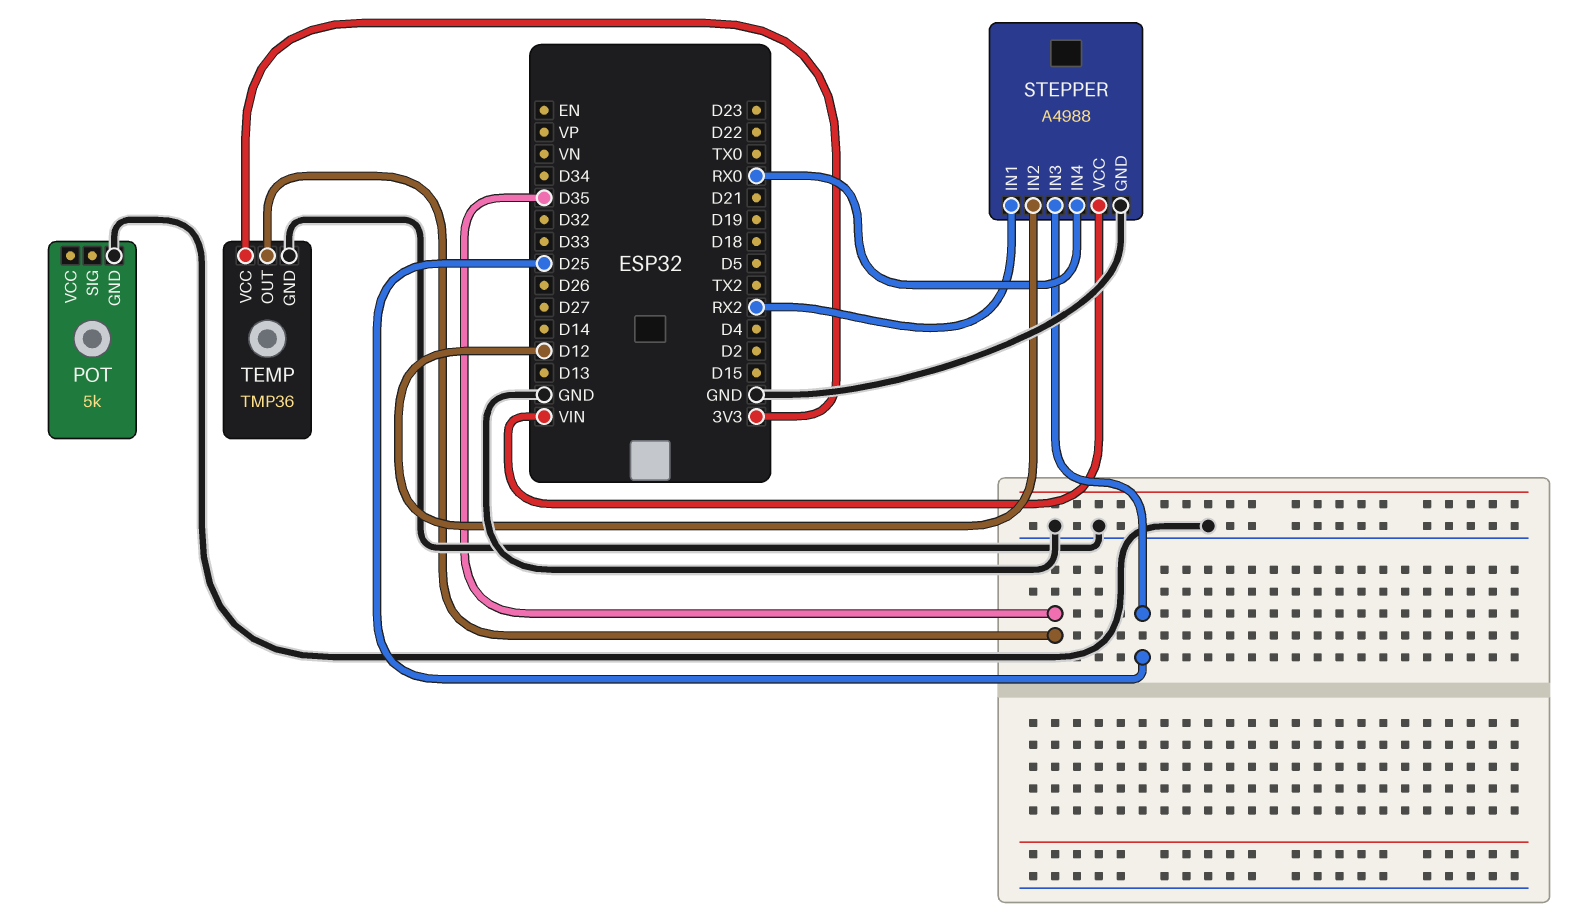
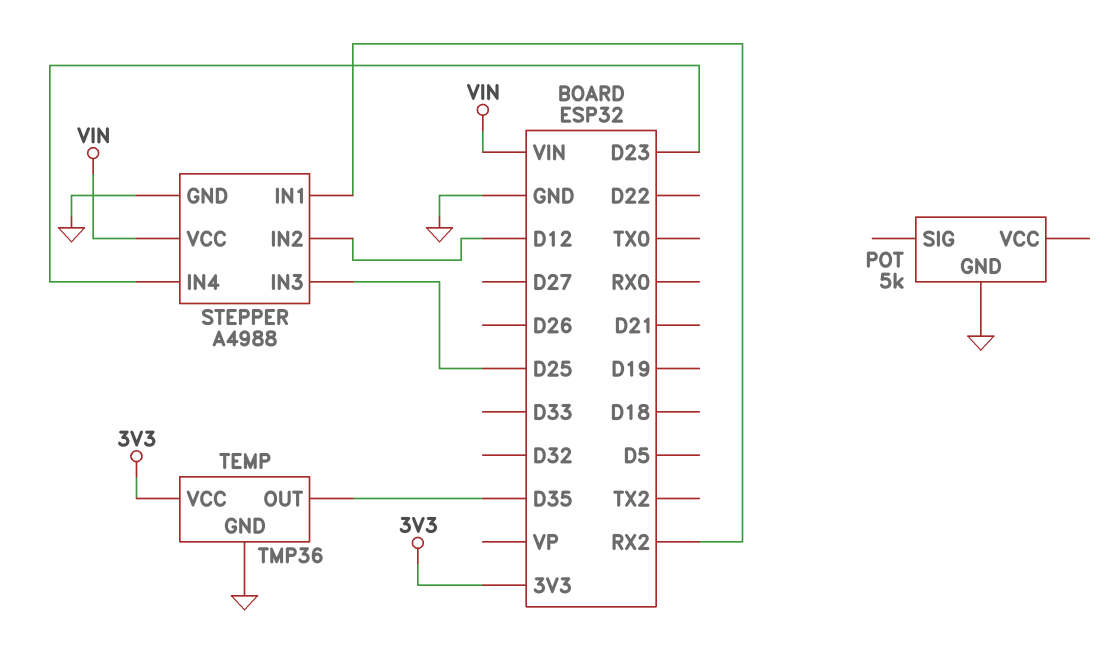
STEPPER pin IN4: RX0 -> D23

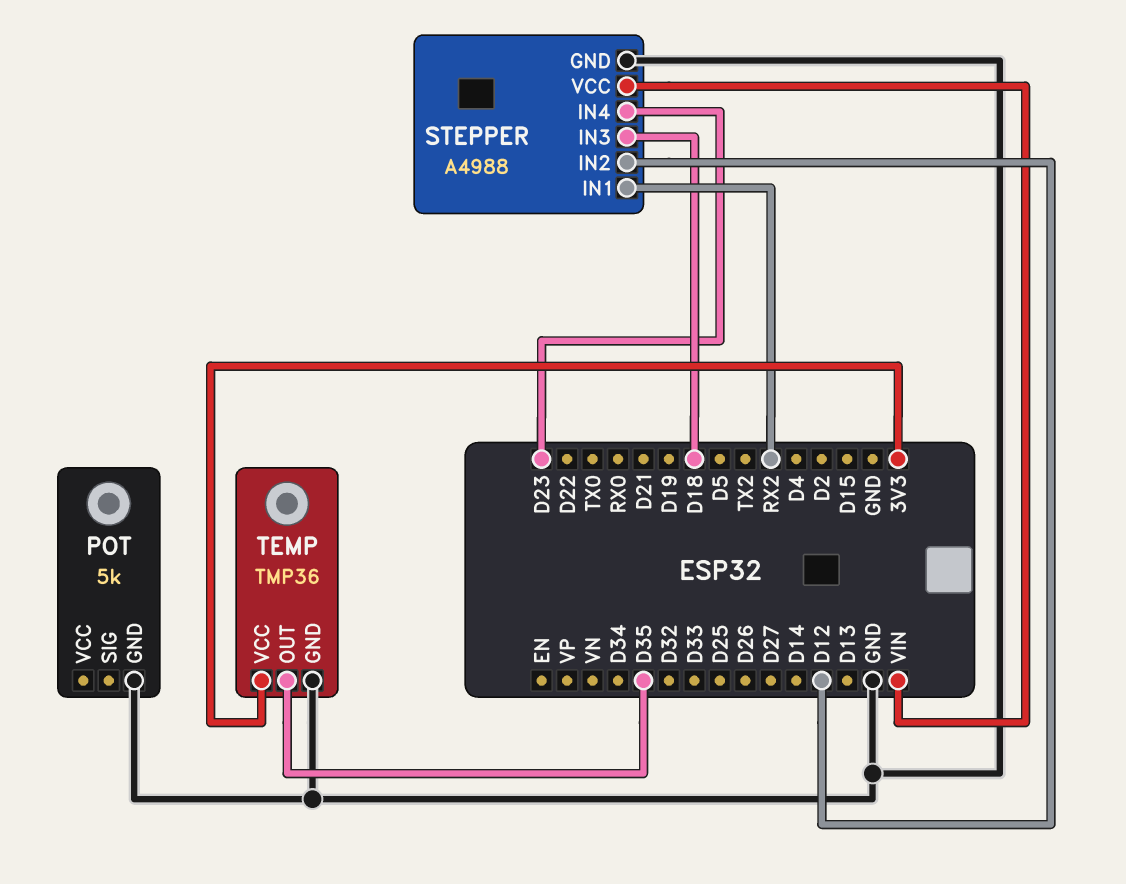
STEPPER pin IN3: D25 -> D18

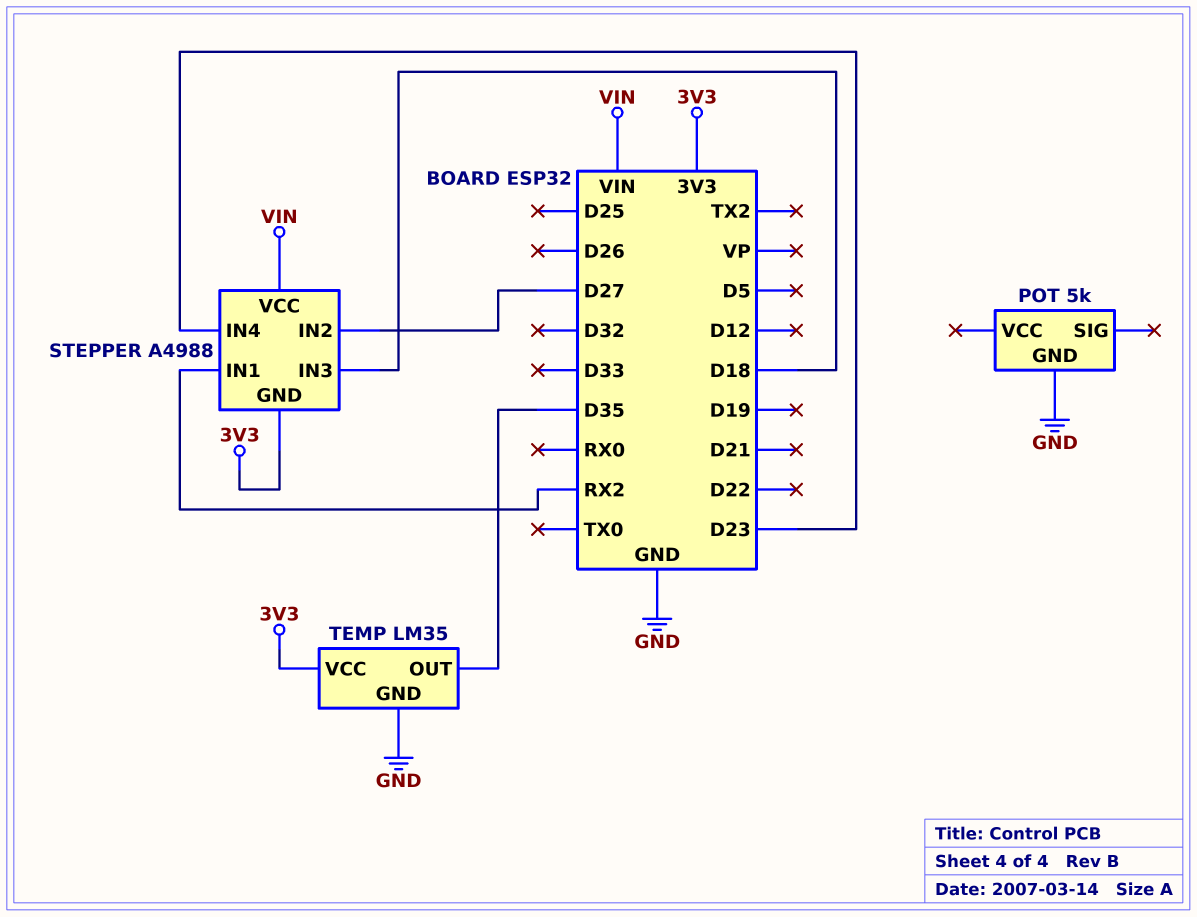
STEPPER pin GND: GND -> 3V3
STEPPER pin IN2: D12 -> D27
TEMP: TMP36 -> LM35

